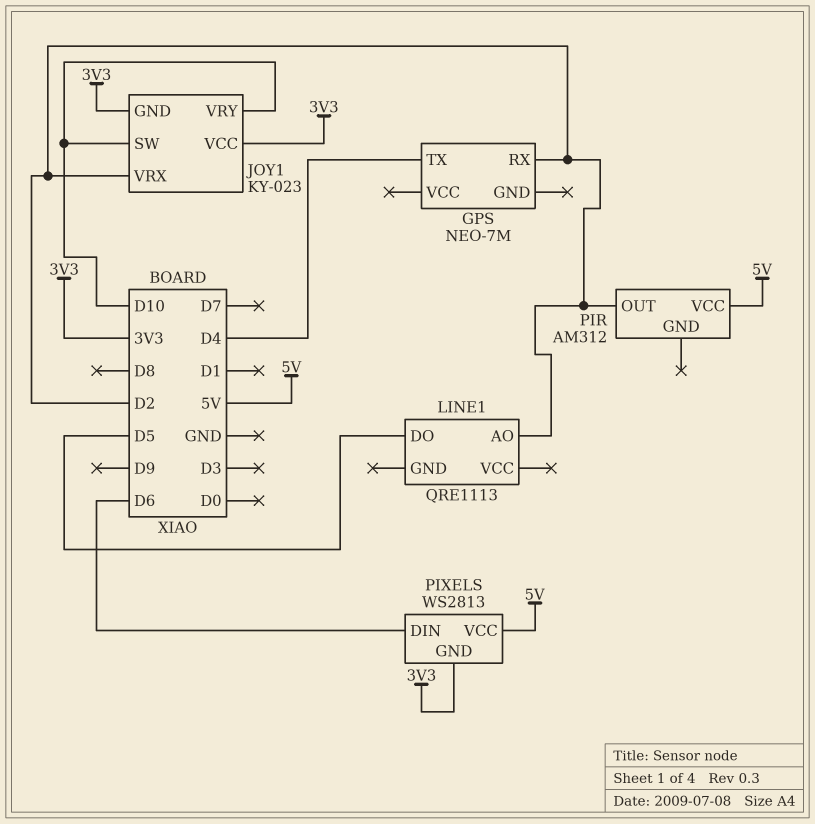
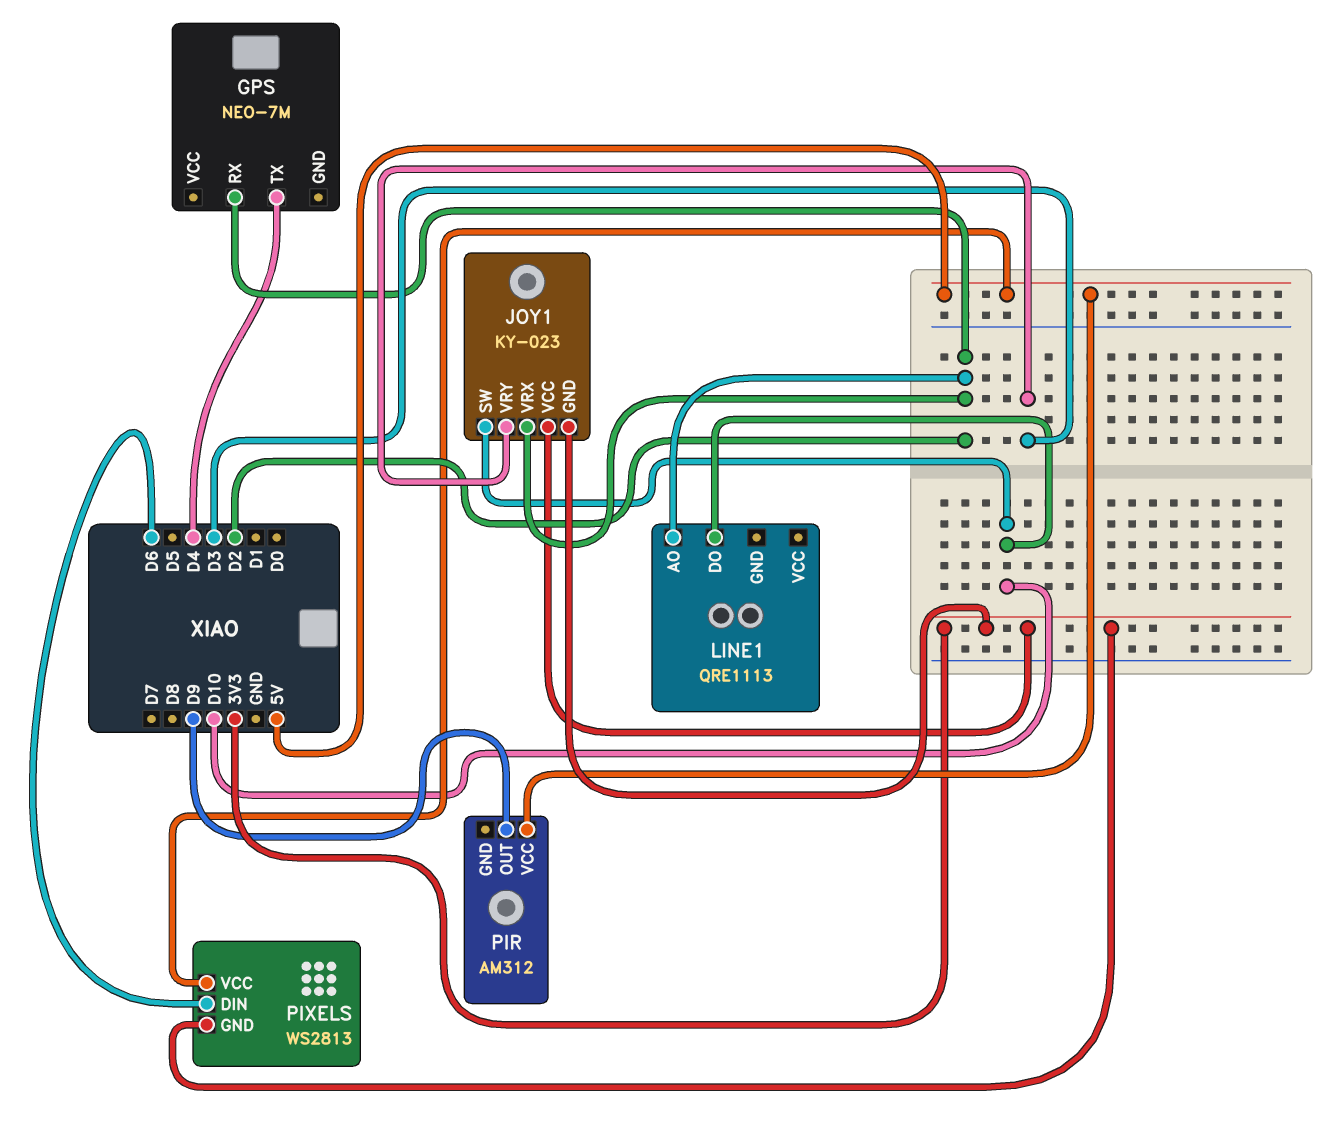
JOY1 pin VRY: D10 -> D3
LINE1 pin DO: D5 -> D10
PIR pin OUT: D2 -> D9

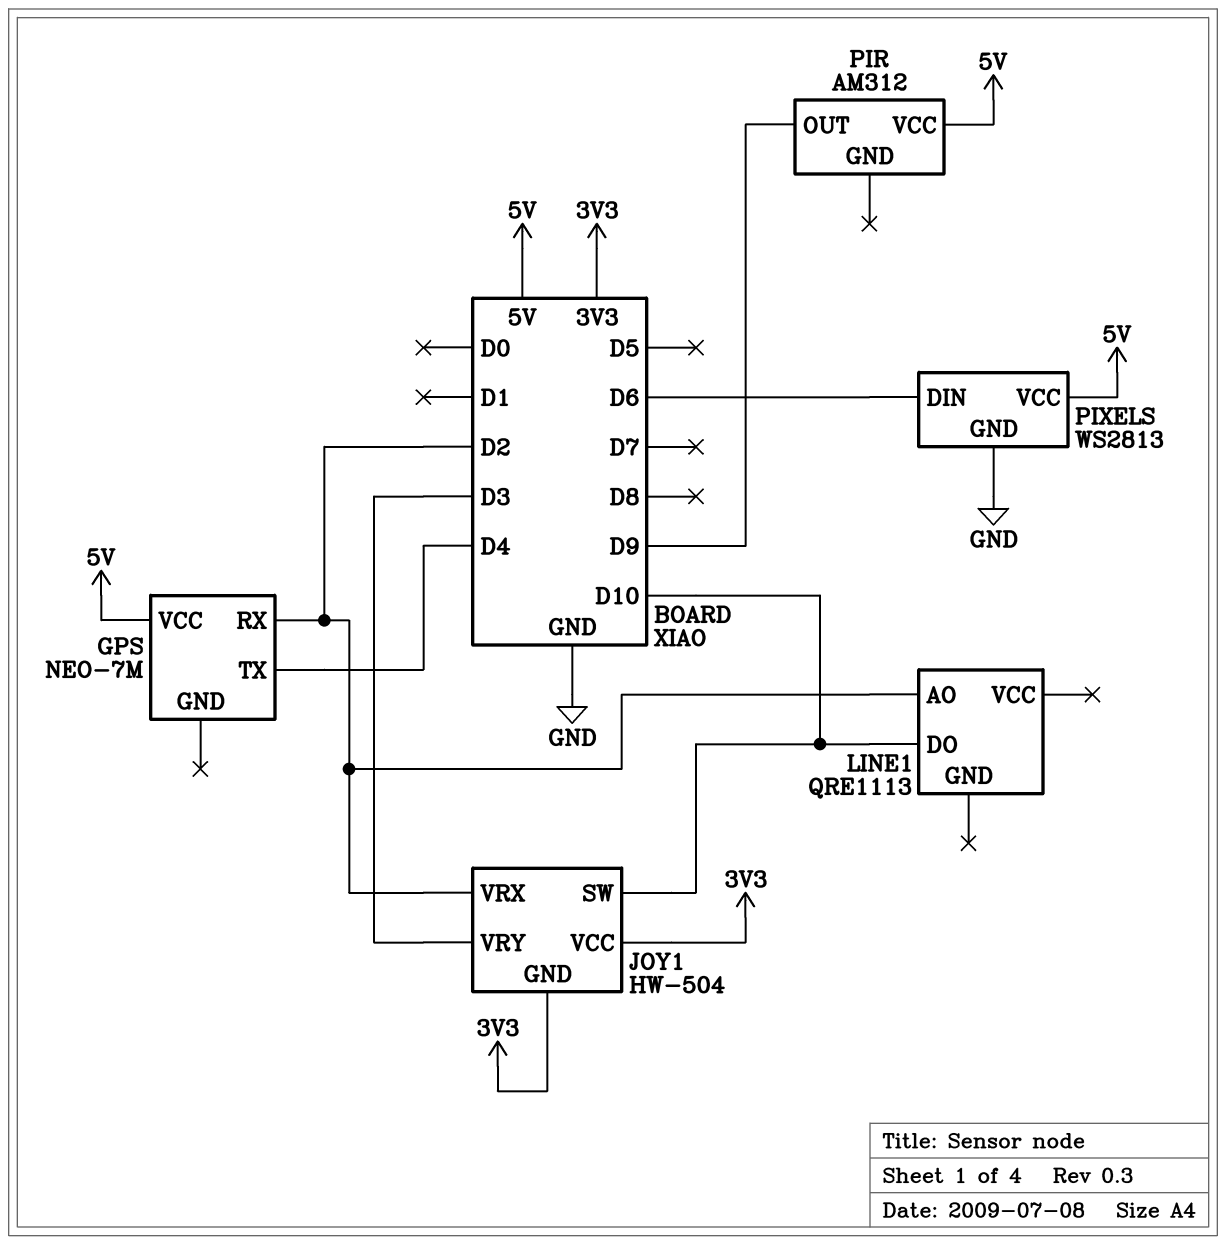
GPS pin VCC: none -> 5V
JOY1: KY-023 -> HW-504
PIXELS pin GND: 3V3 -> GND

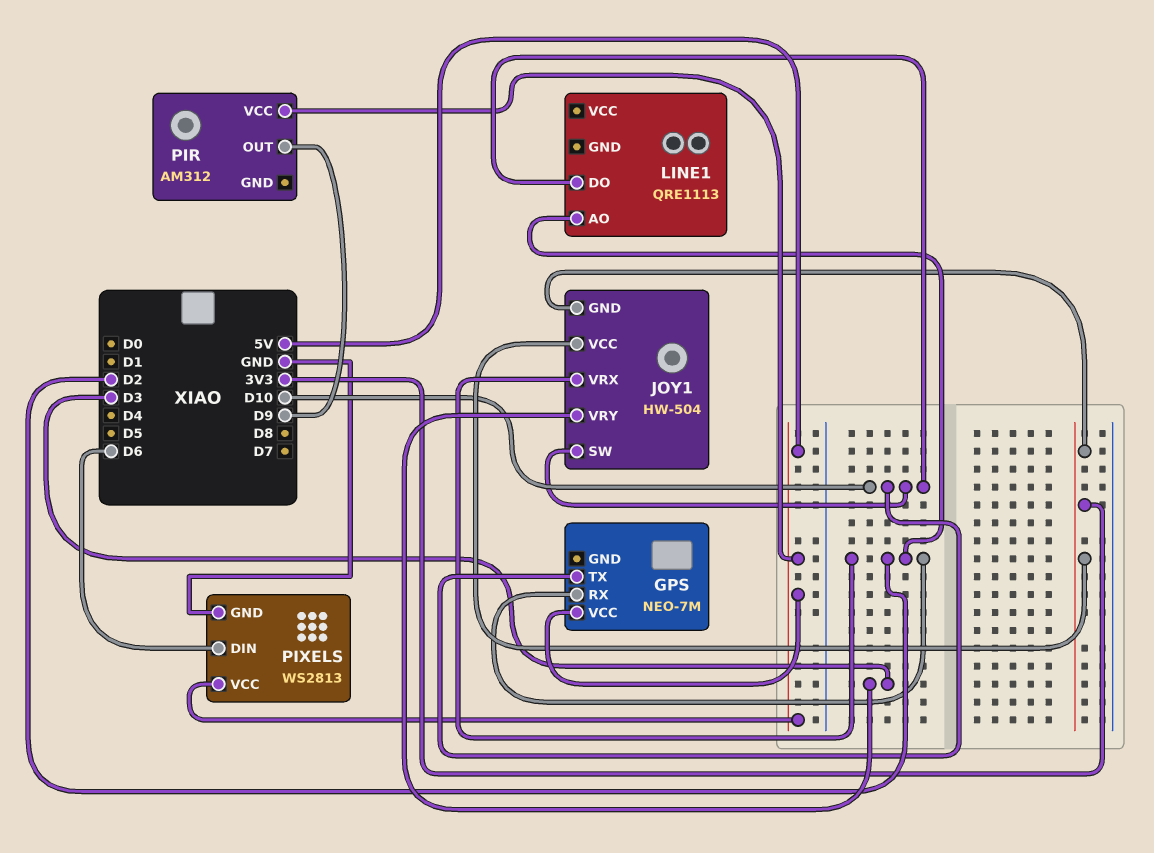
GPS pin TX: D4 -> D10

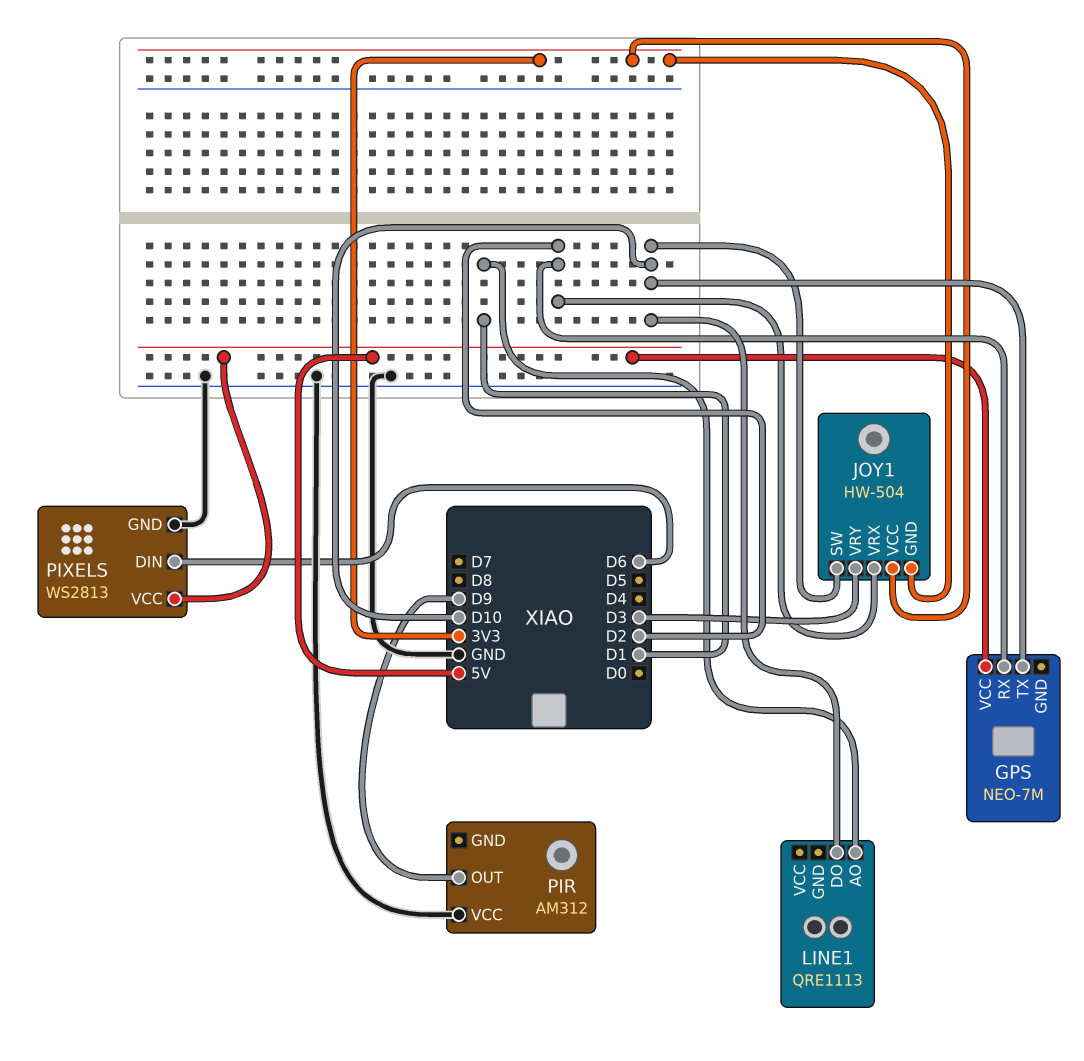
LINE1 pin AO: D2 -> D1
PIR pin VCC: 5V -> GND

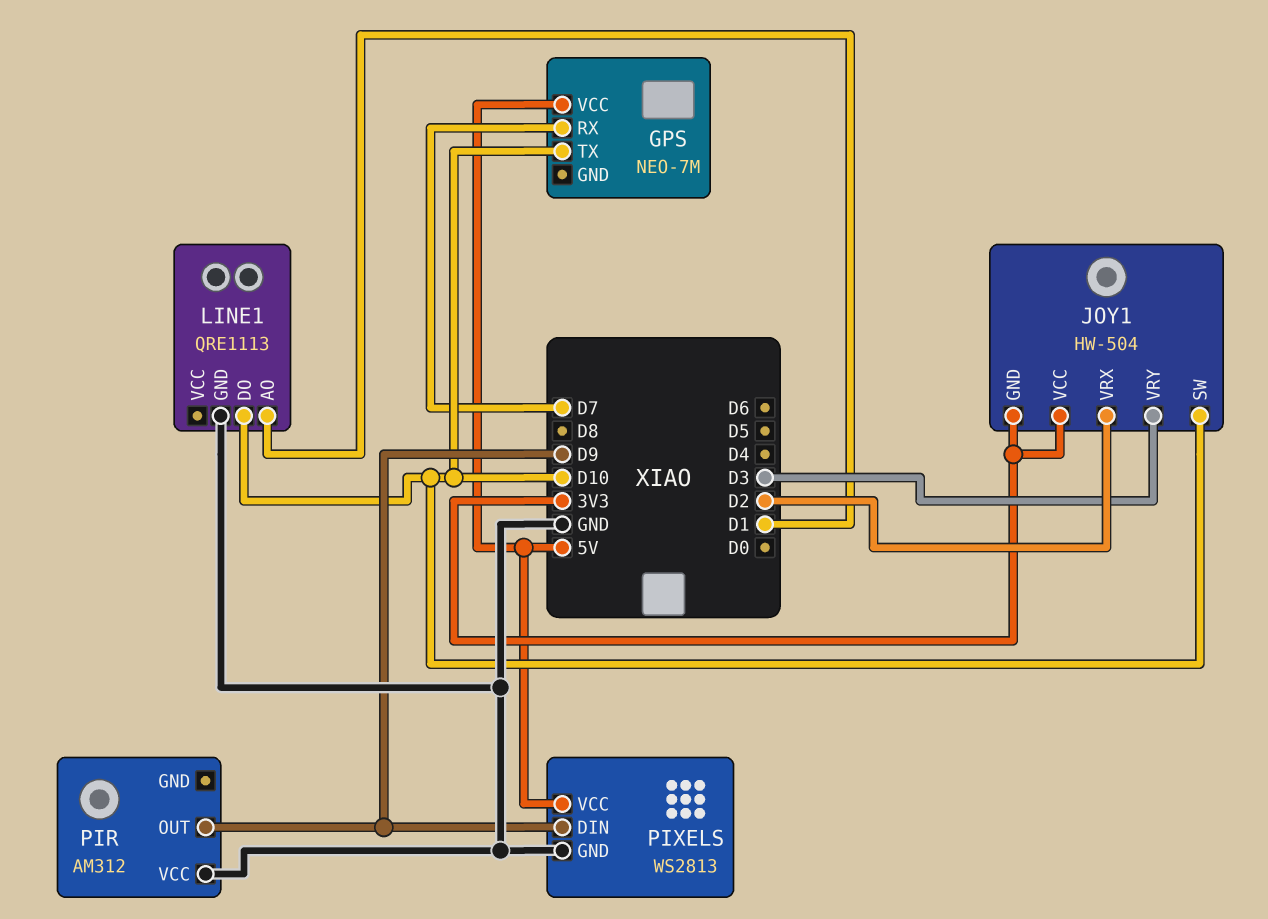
GPS pin RX: D2 -> D7
LINE1 pin GND: none -> GND
PIXELS pin DIN: D6 -> D9

